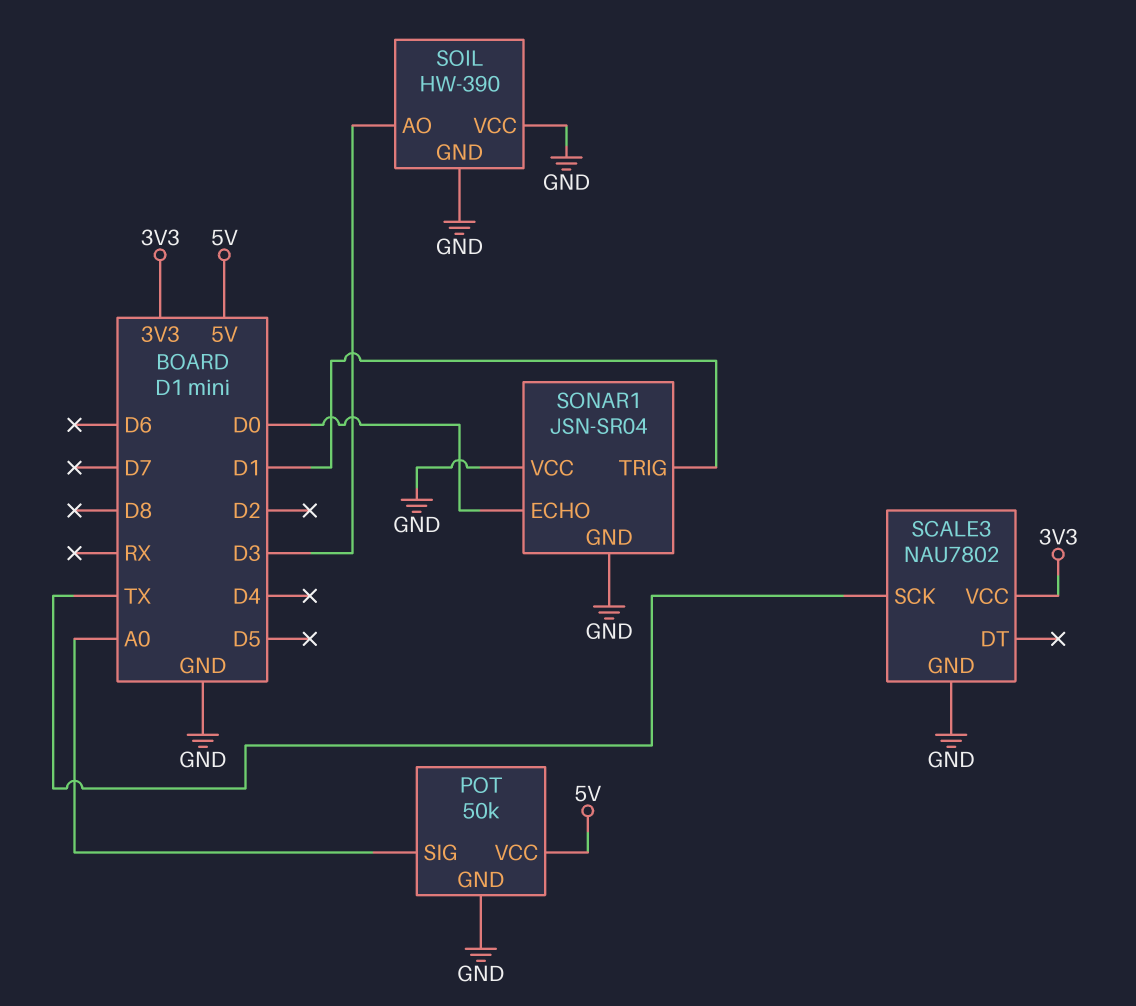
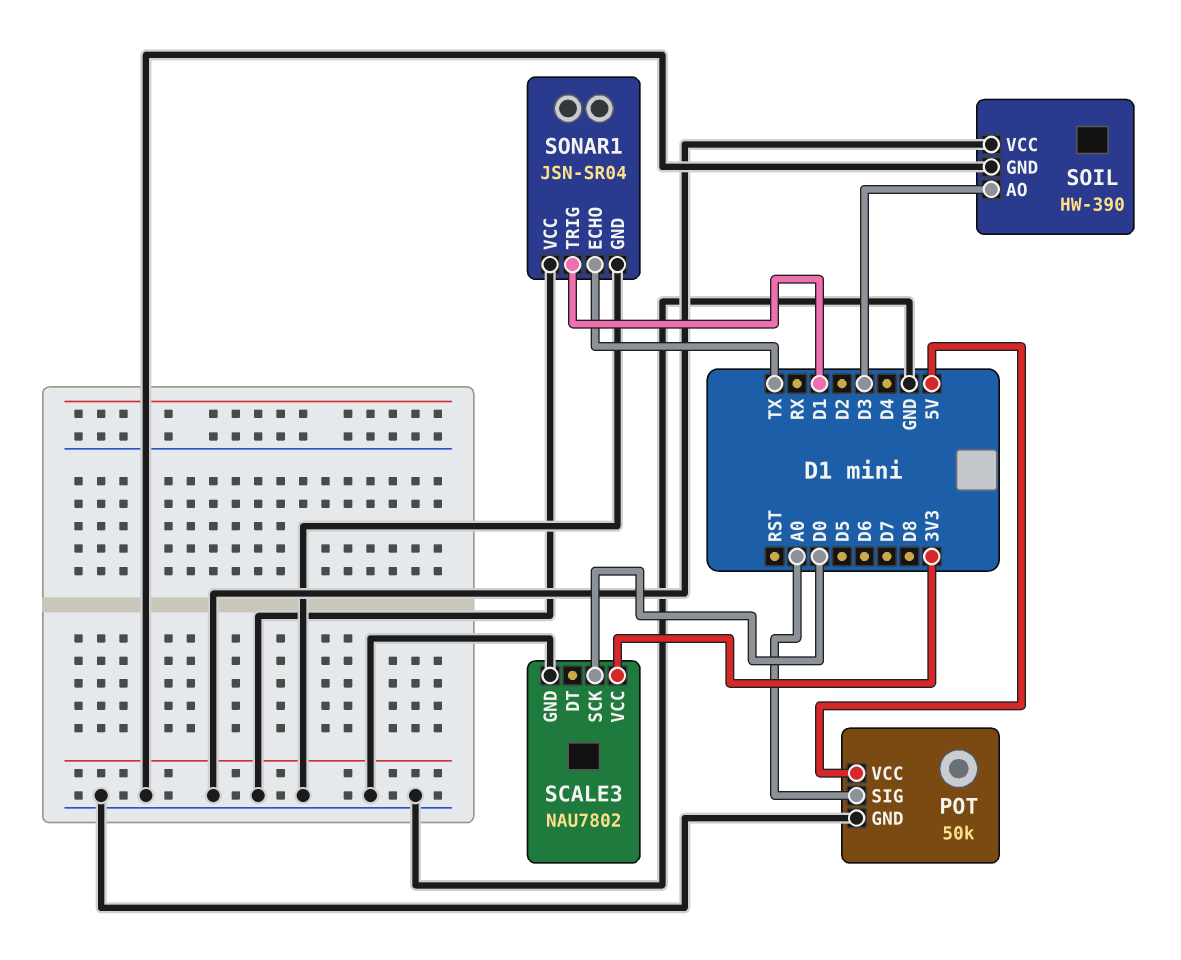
SCALE3 pin SCK: TX -> D0
SONAR1 pin ECHO: D0 -> TX

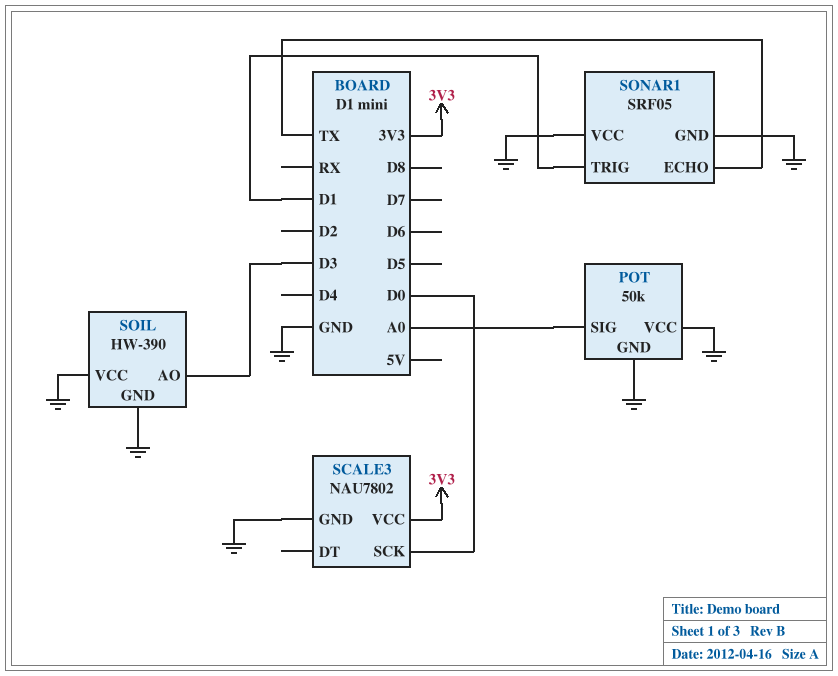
POT pin VCC: 5V -> GND
SONAR1: JSN-SR04 -> SRF05

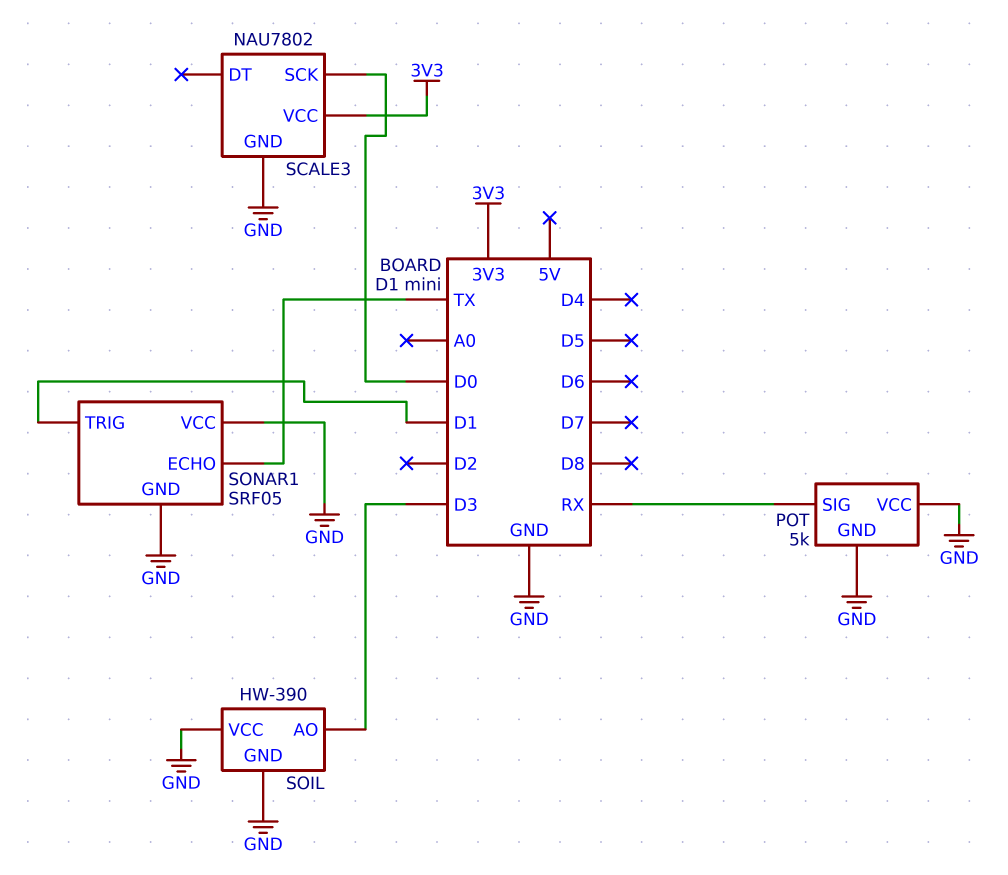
POT: 50k -> 5k
POT pin SIG: A0 -> RX

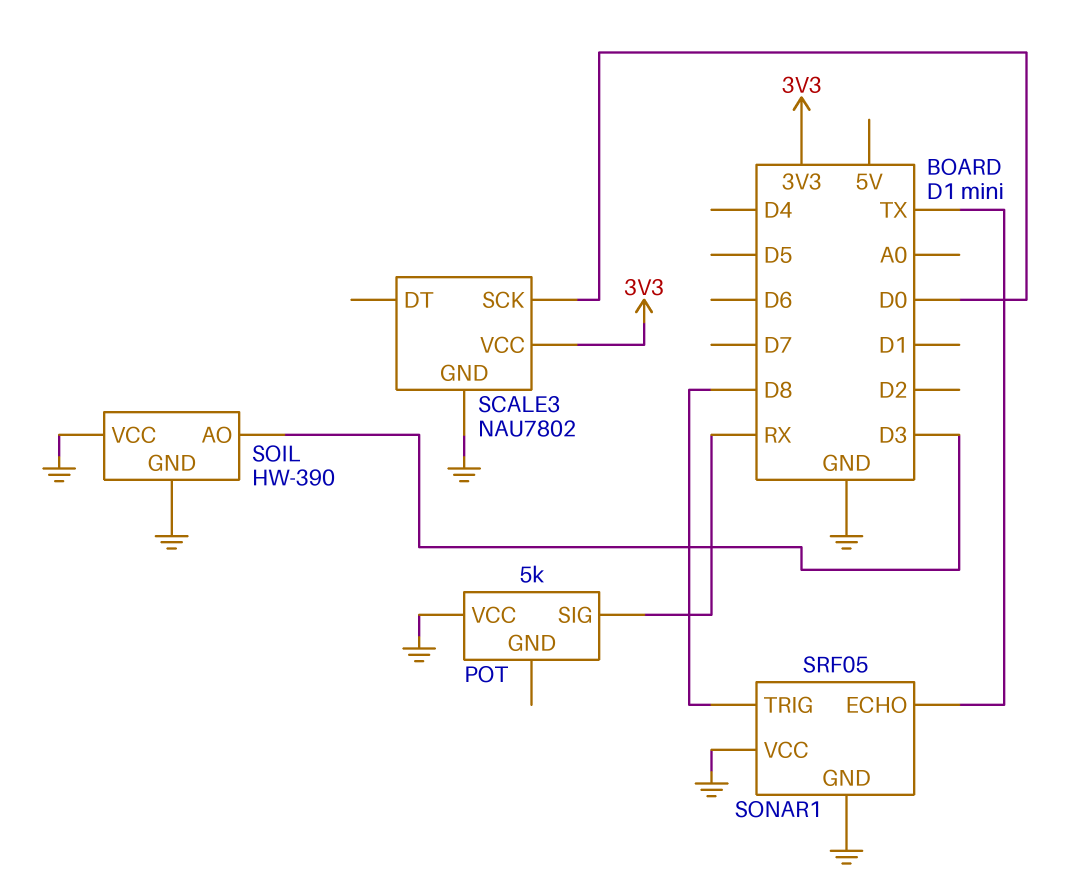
POT pin GND: GND -> none
SONAR1 pin TRIG: D1 -> D8

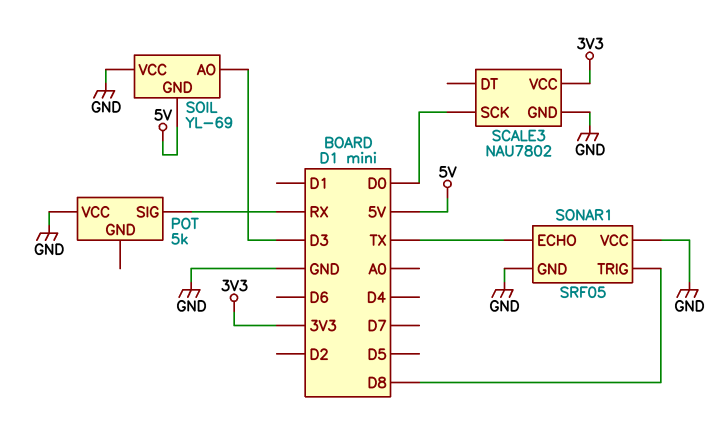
SOIL: HW-390 -> YL-69
SOIL pin GND: GND -> 5V

